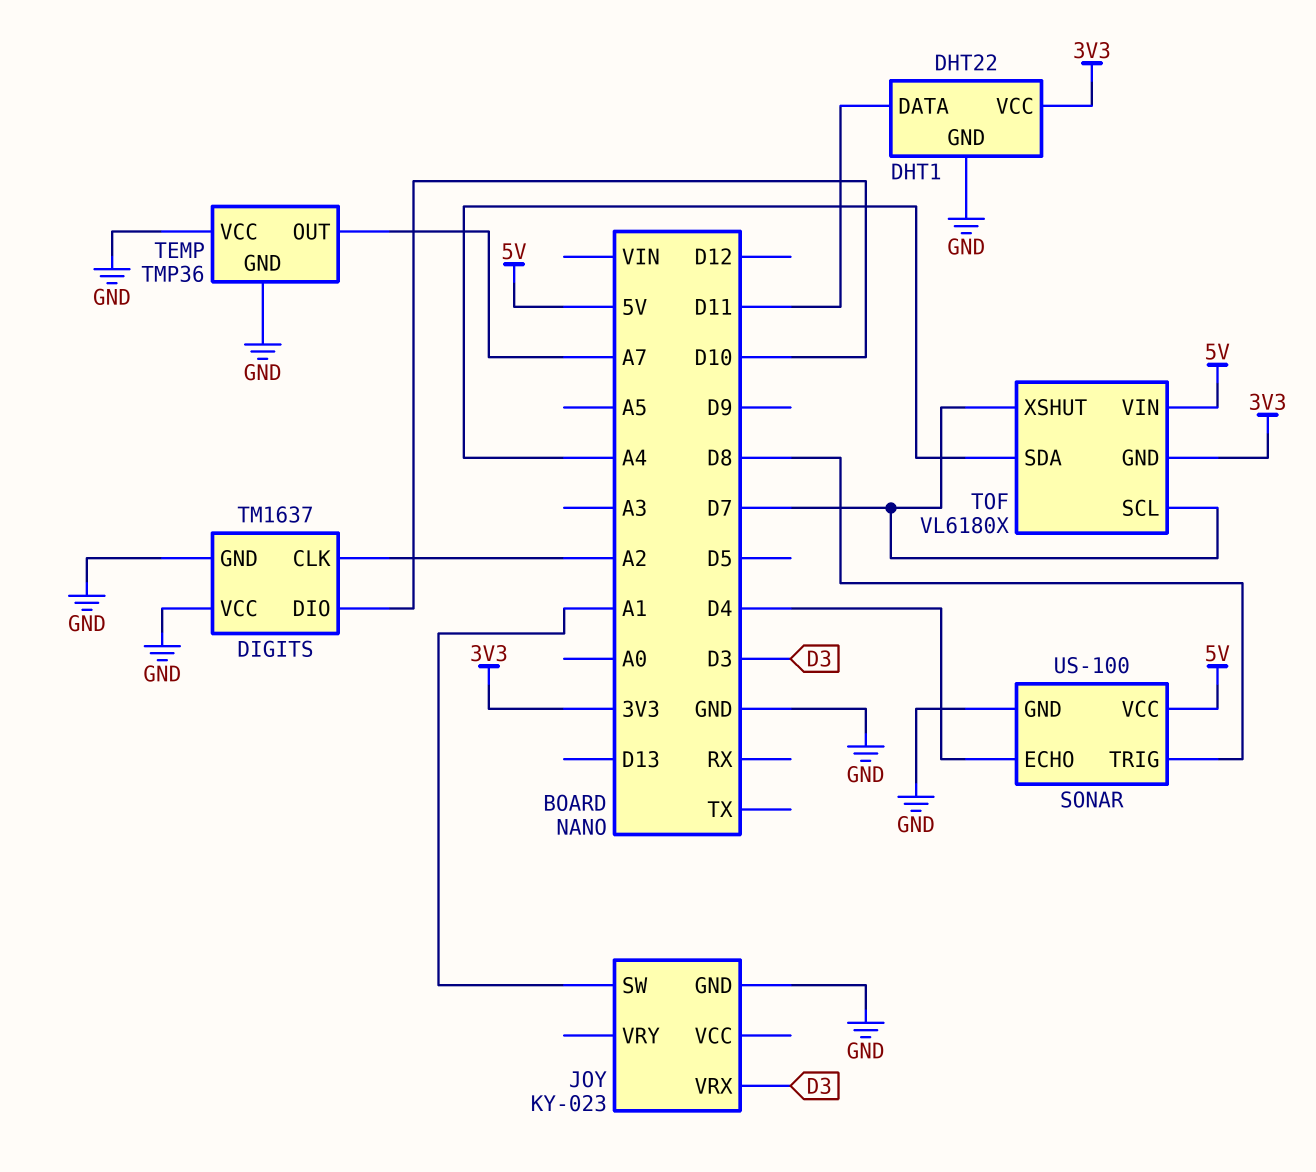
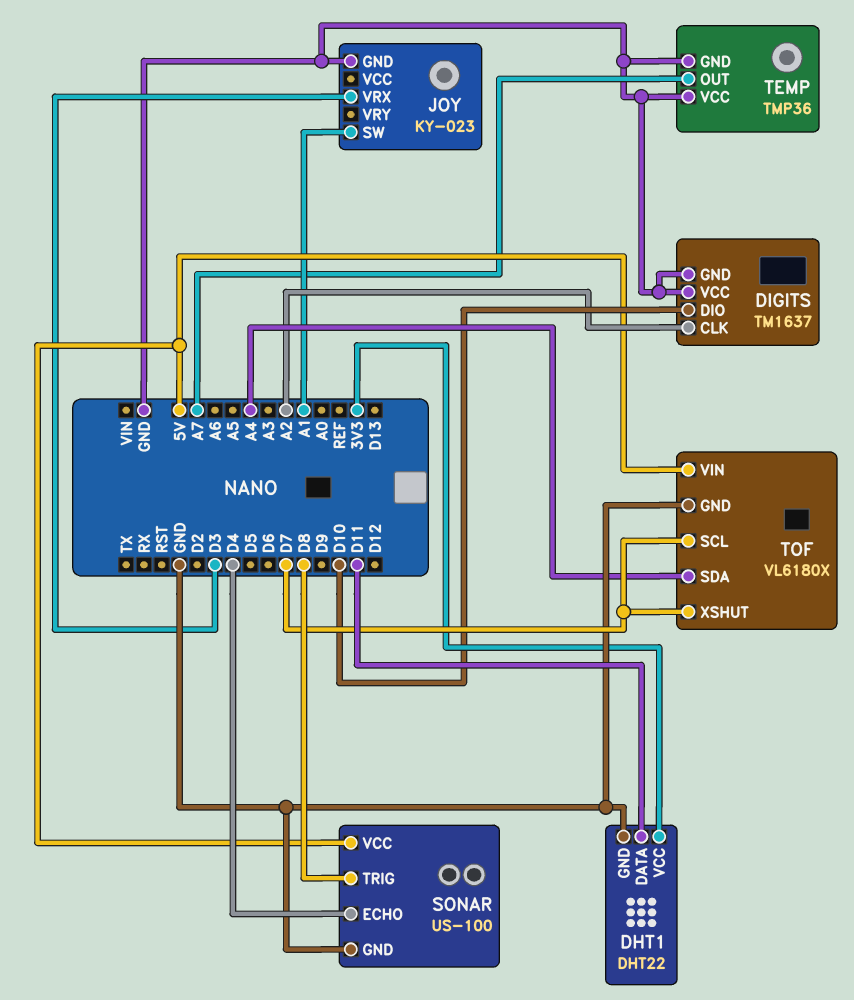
TOF pin GND: 3V3 -> GND

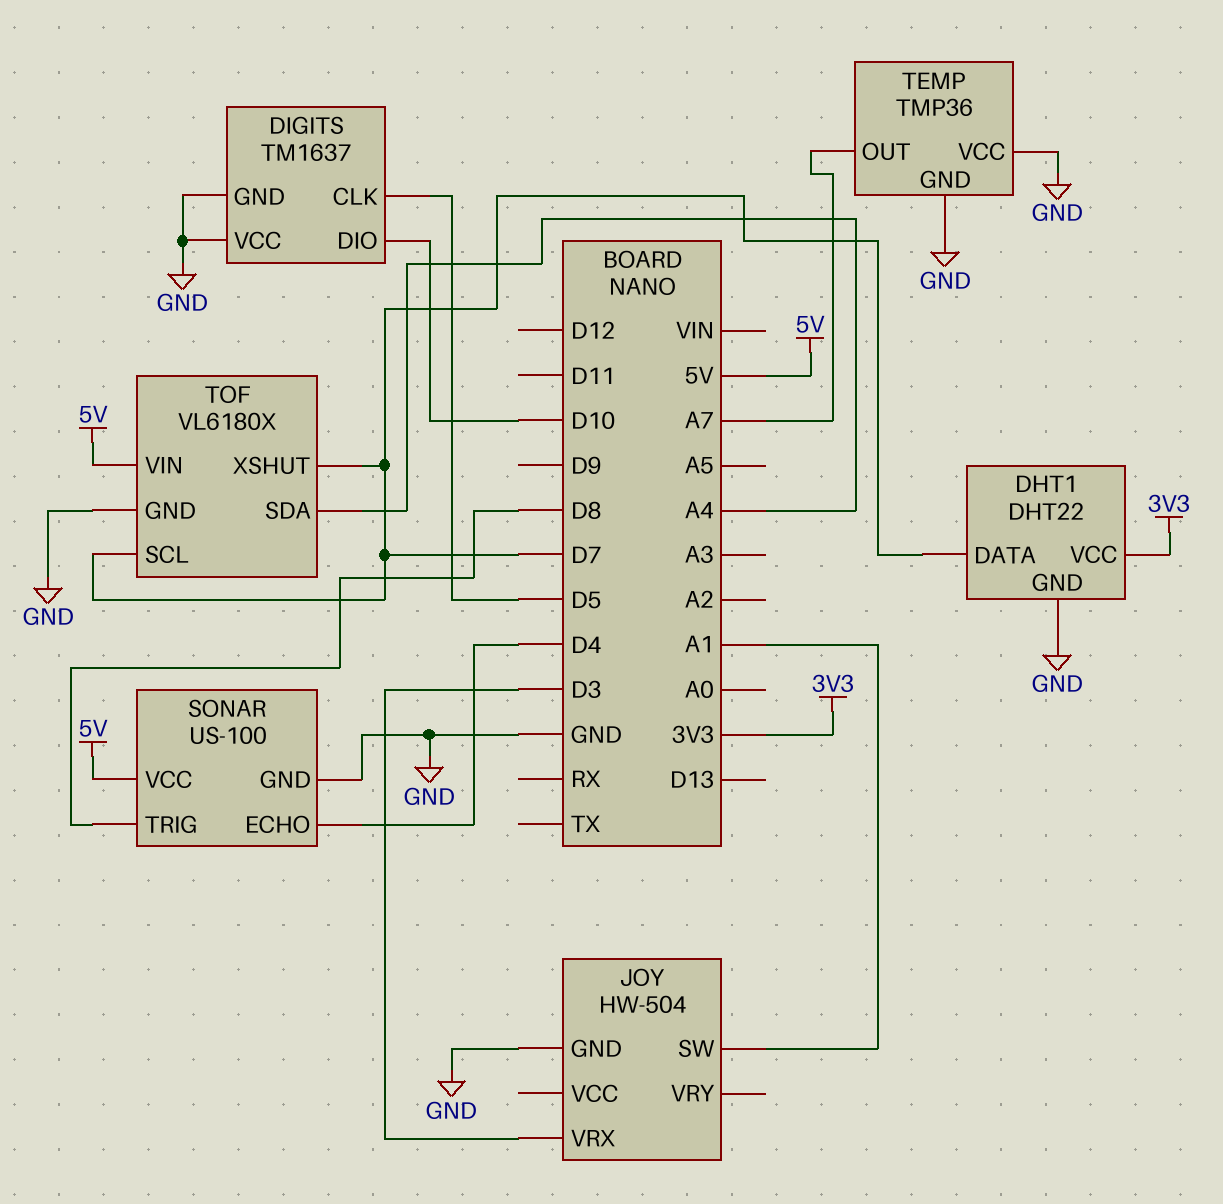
DHT1 pin DATA: D11 -> D7
DIGITS pin CLK: A2 -> D5
JOY: KY-023 -> HW-504

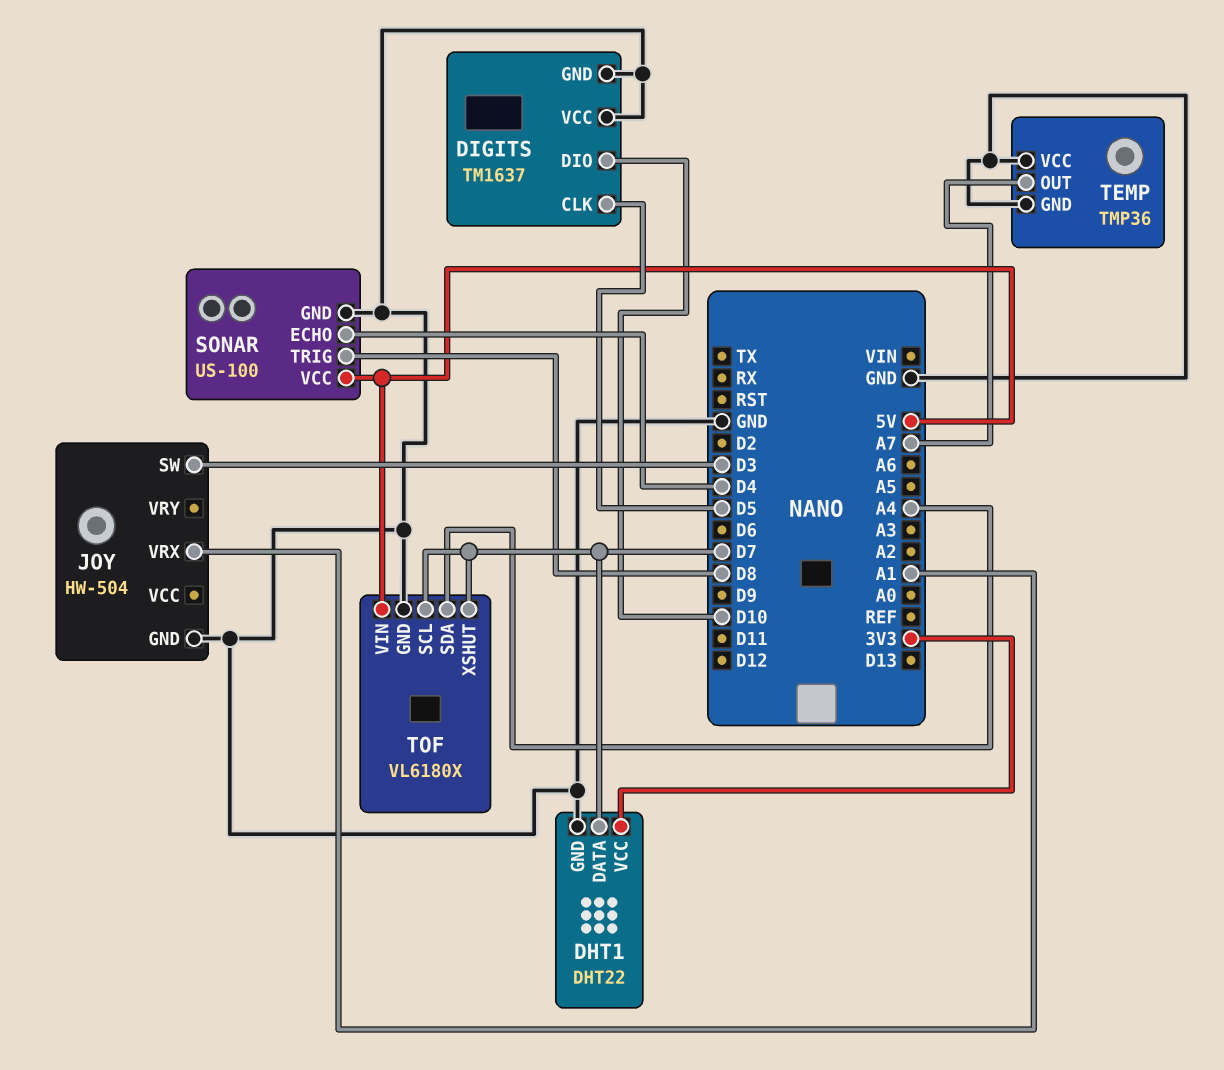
JOY pin SW: A1 -> D3
JOY pin VRX: D3 -> A1

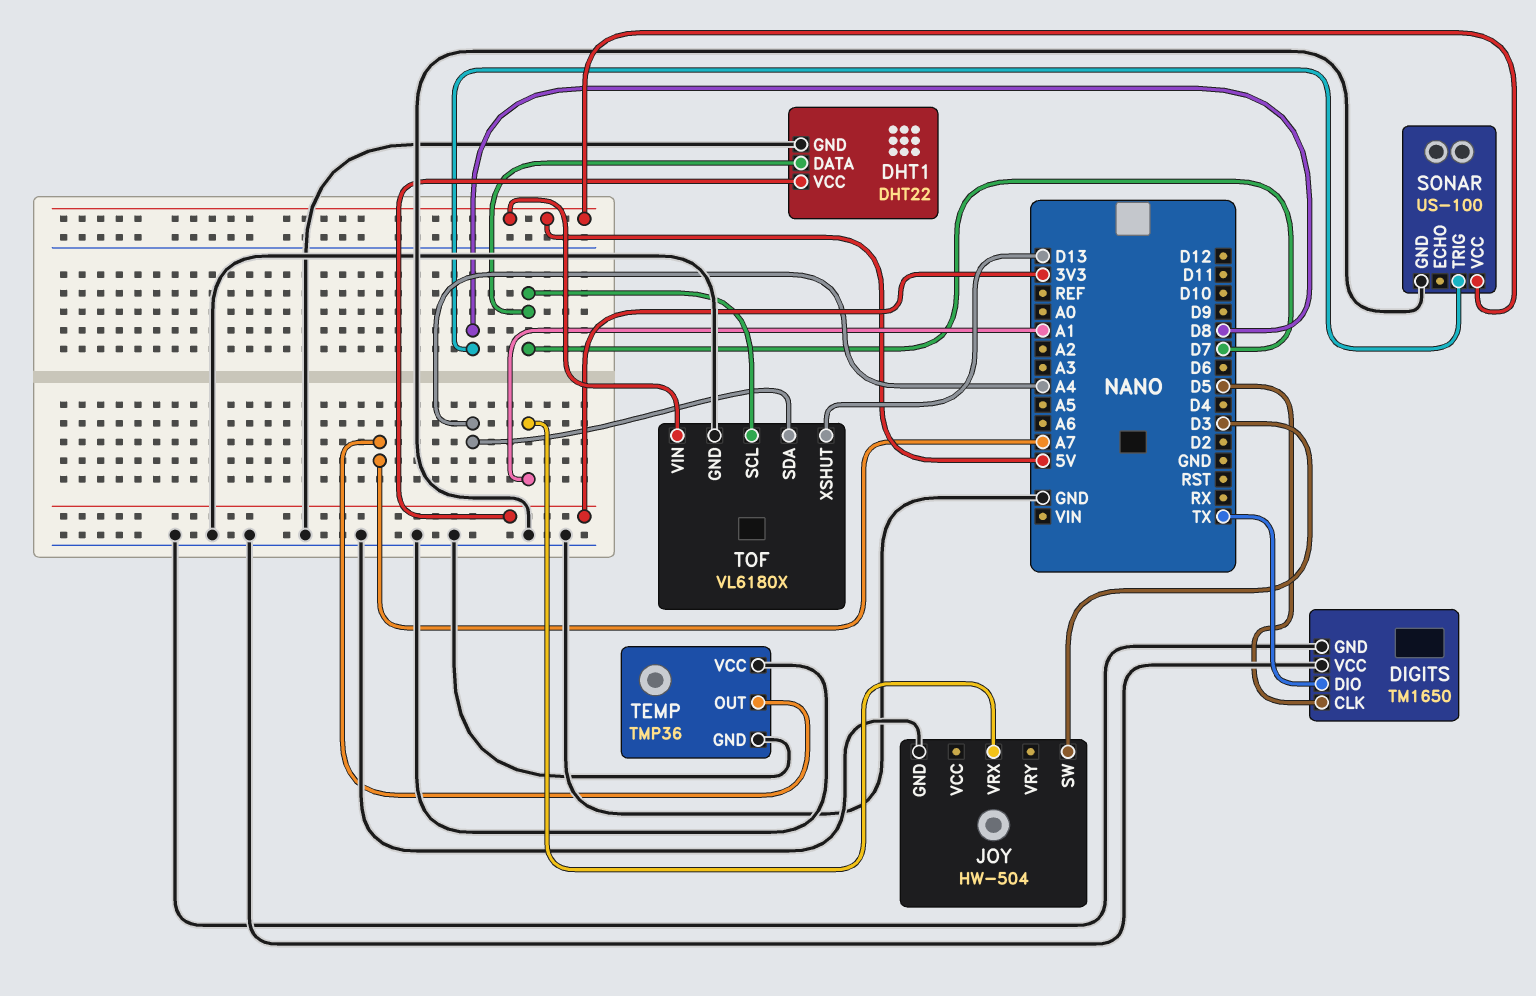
DIGITS: TM1637 -> TM1650
DIGITS pin DIO: D10 -> TX
SONAR pin ECHO: D4 -> none
TOF pin XSHUT: D7 -> D13

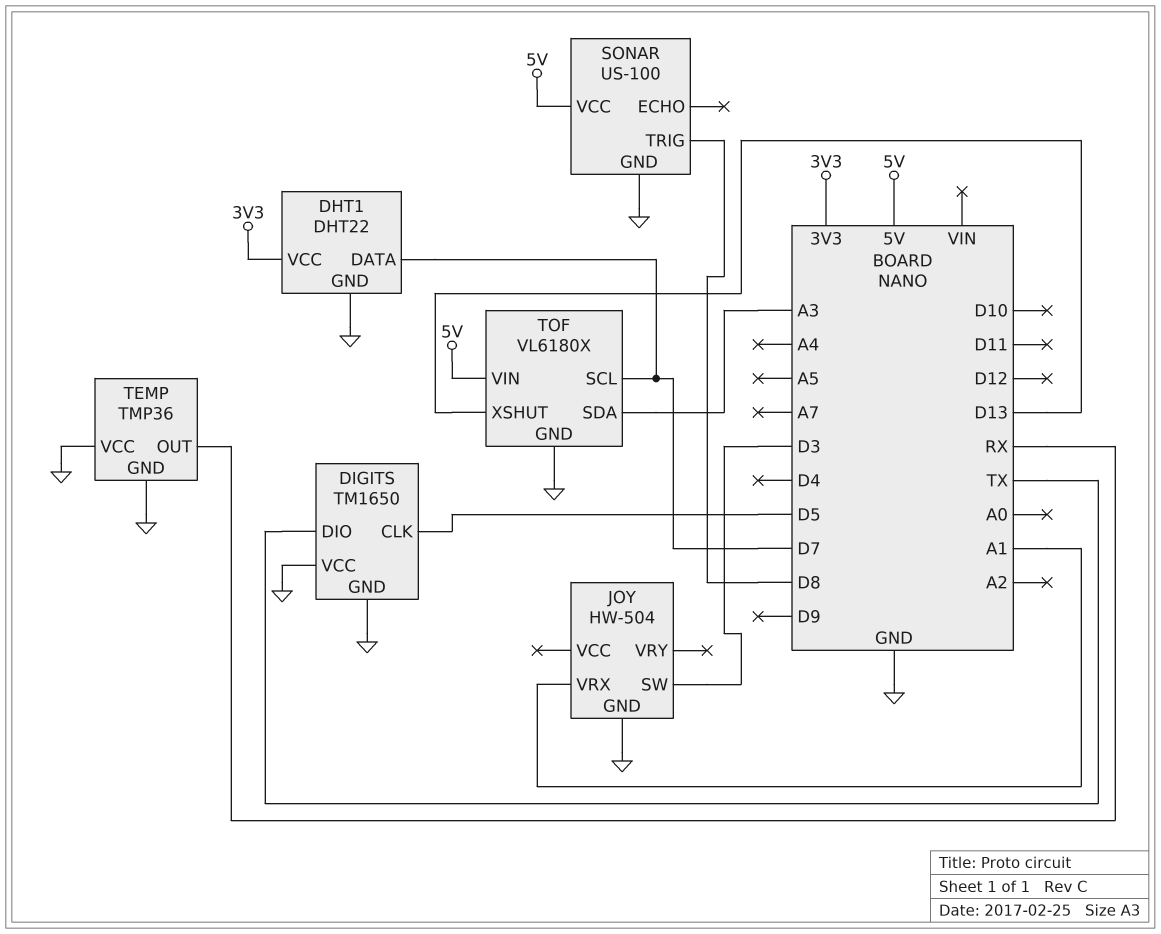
TEMP pin OUT: A7 -> RX
TOF pin SDA: A4 -> A3

